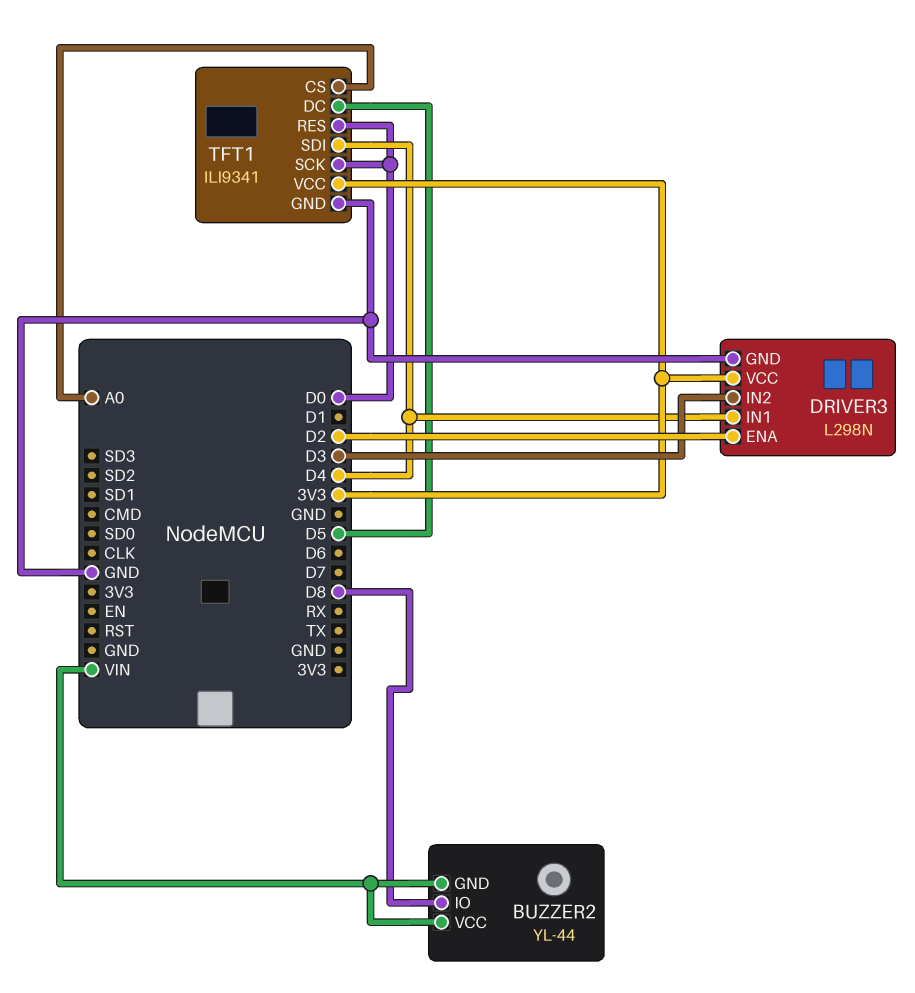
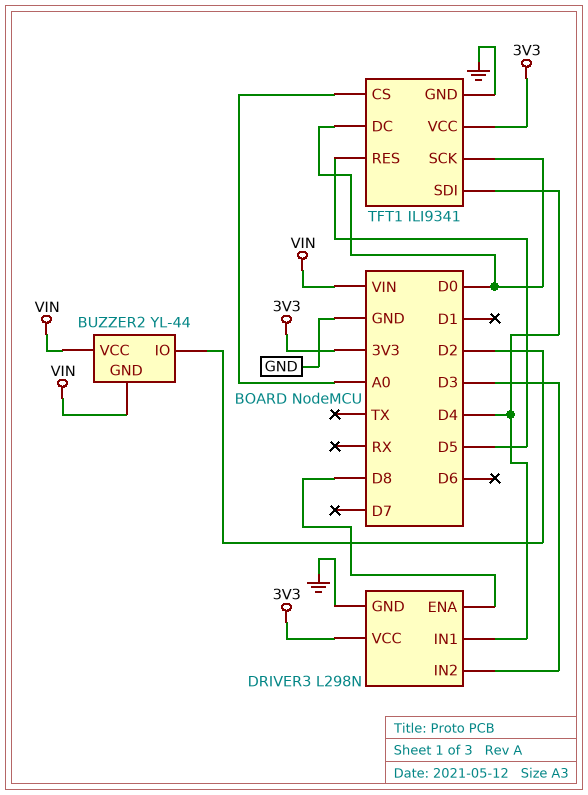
BUZZER2 pin IO: D8 -> D2
DRIVER3 pin ENA: D2 -> D8
TFT1 pin DC: D5 -> D0
TFT1 pin RES: D0 -> D5

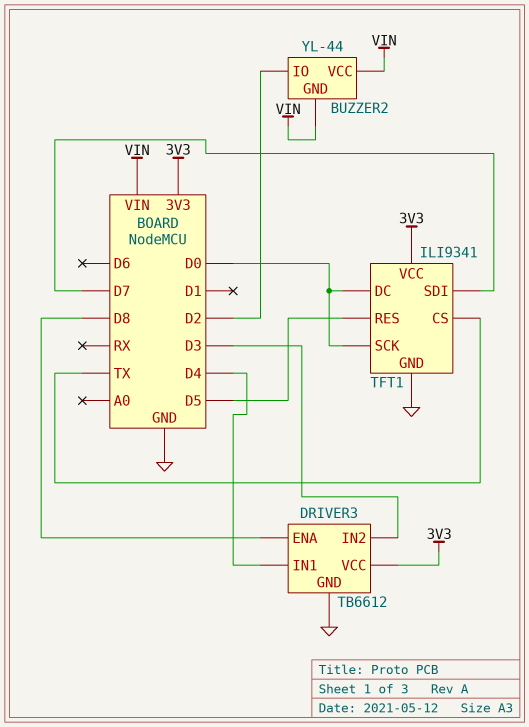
DRIVER3: L298N -> TB6612
TFT1 pin CS: A0 -> TX
TFT1 pin SDI: D4 -> D7

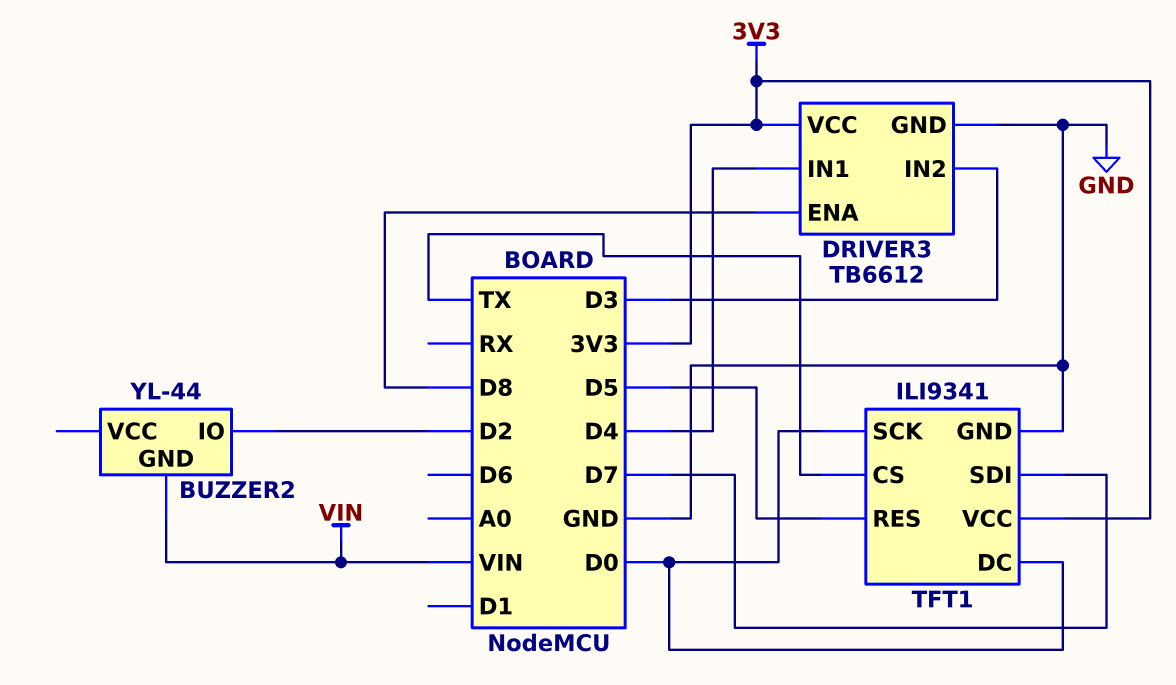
BUZZER2 pin VCC: VIN -> none

